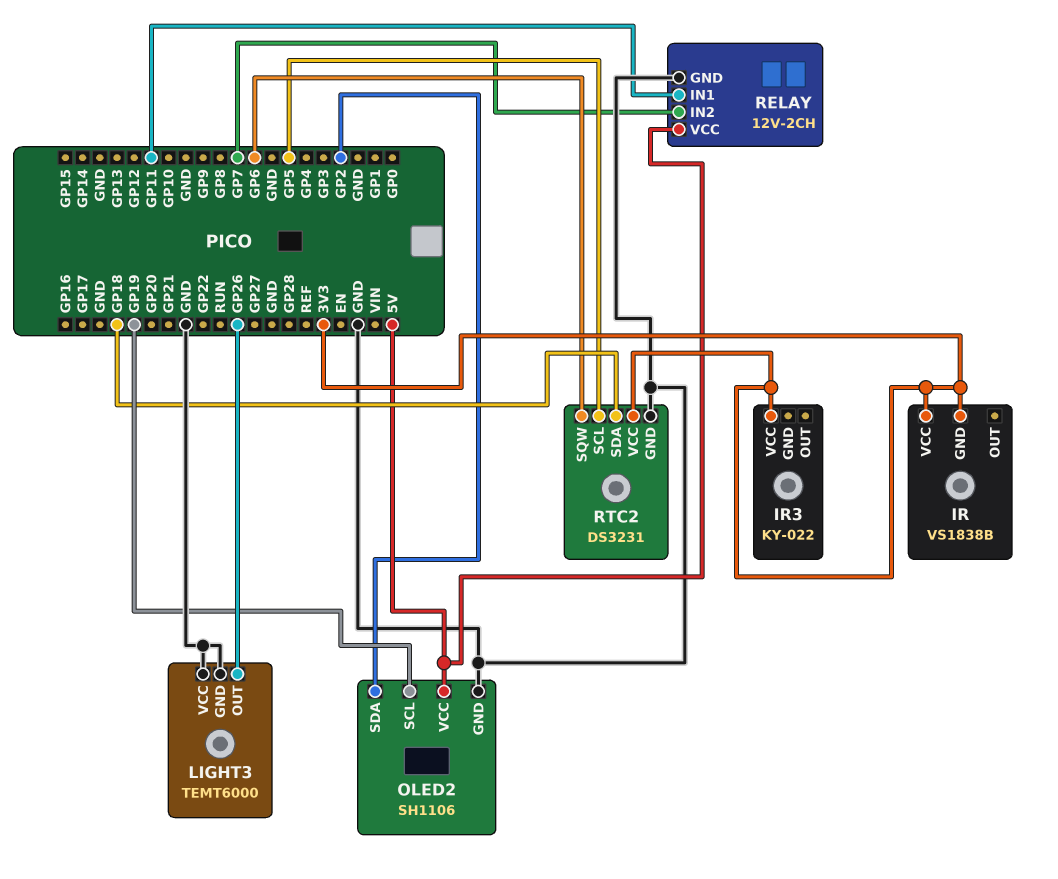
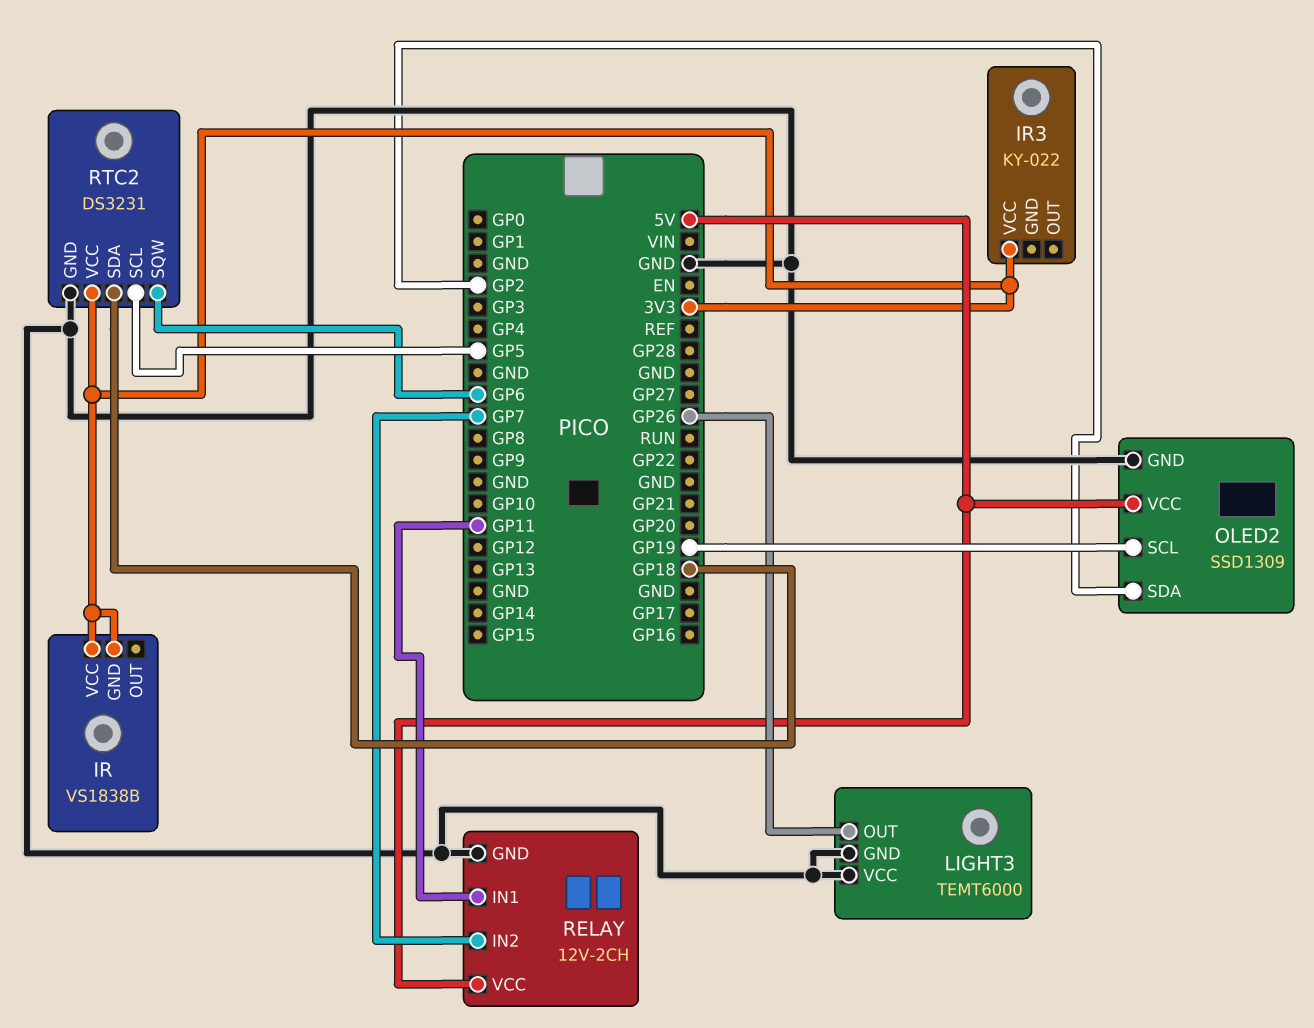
OLED2: SH1106 -> SSD1309

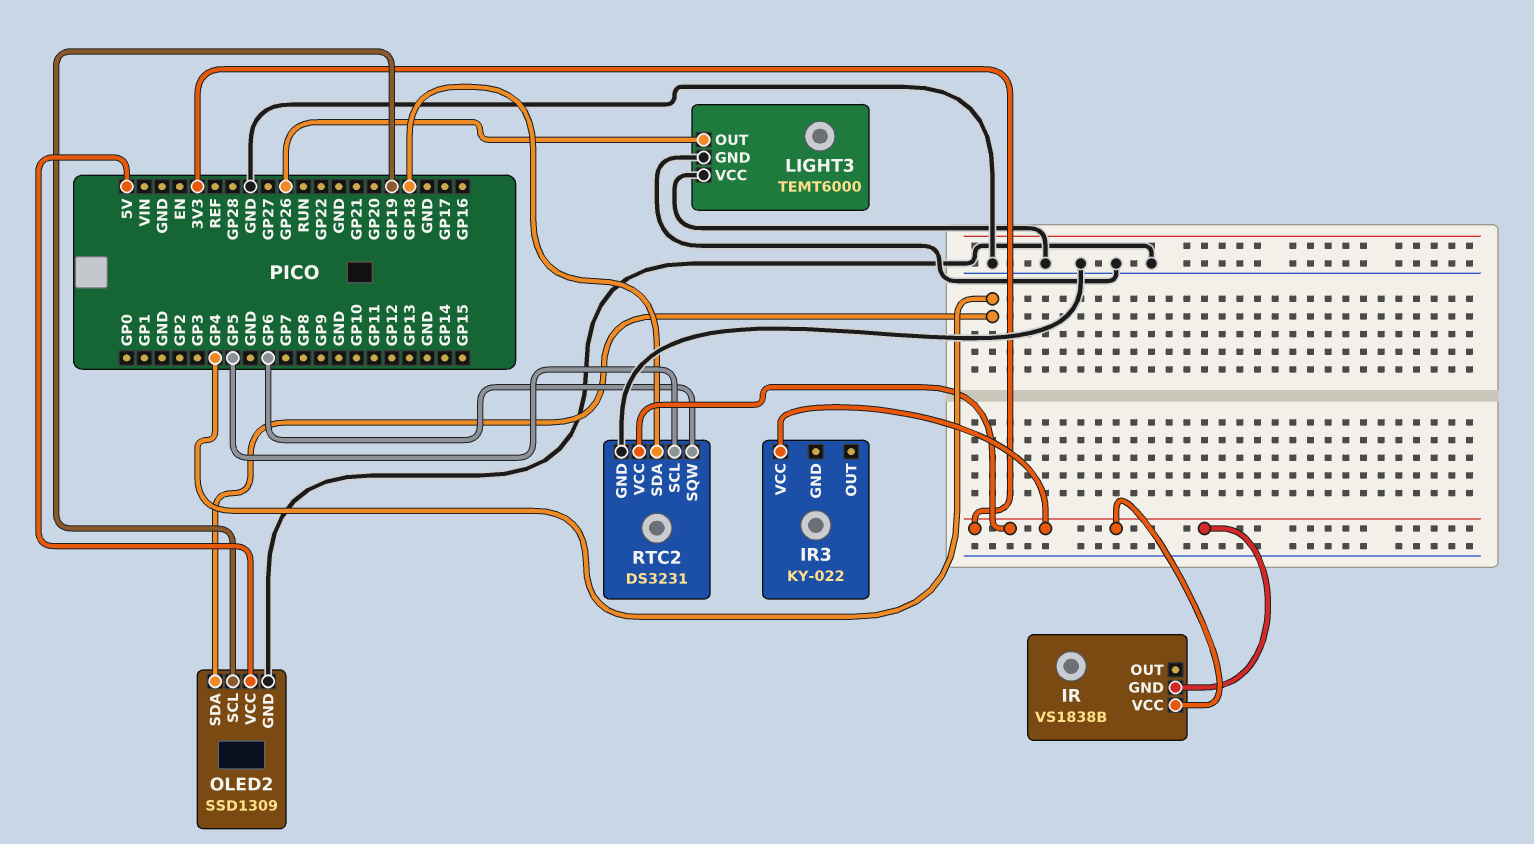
OLED2 pin SDA: GP2 -> GP4
RELAY: 12V-2CH -> none
RELAY pin GND: GND -> none
RELAY pin IN1: GP11 -> none
RELAY pin IN2: GP7 -> none
RELAY pin VCC: 5V -> none

